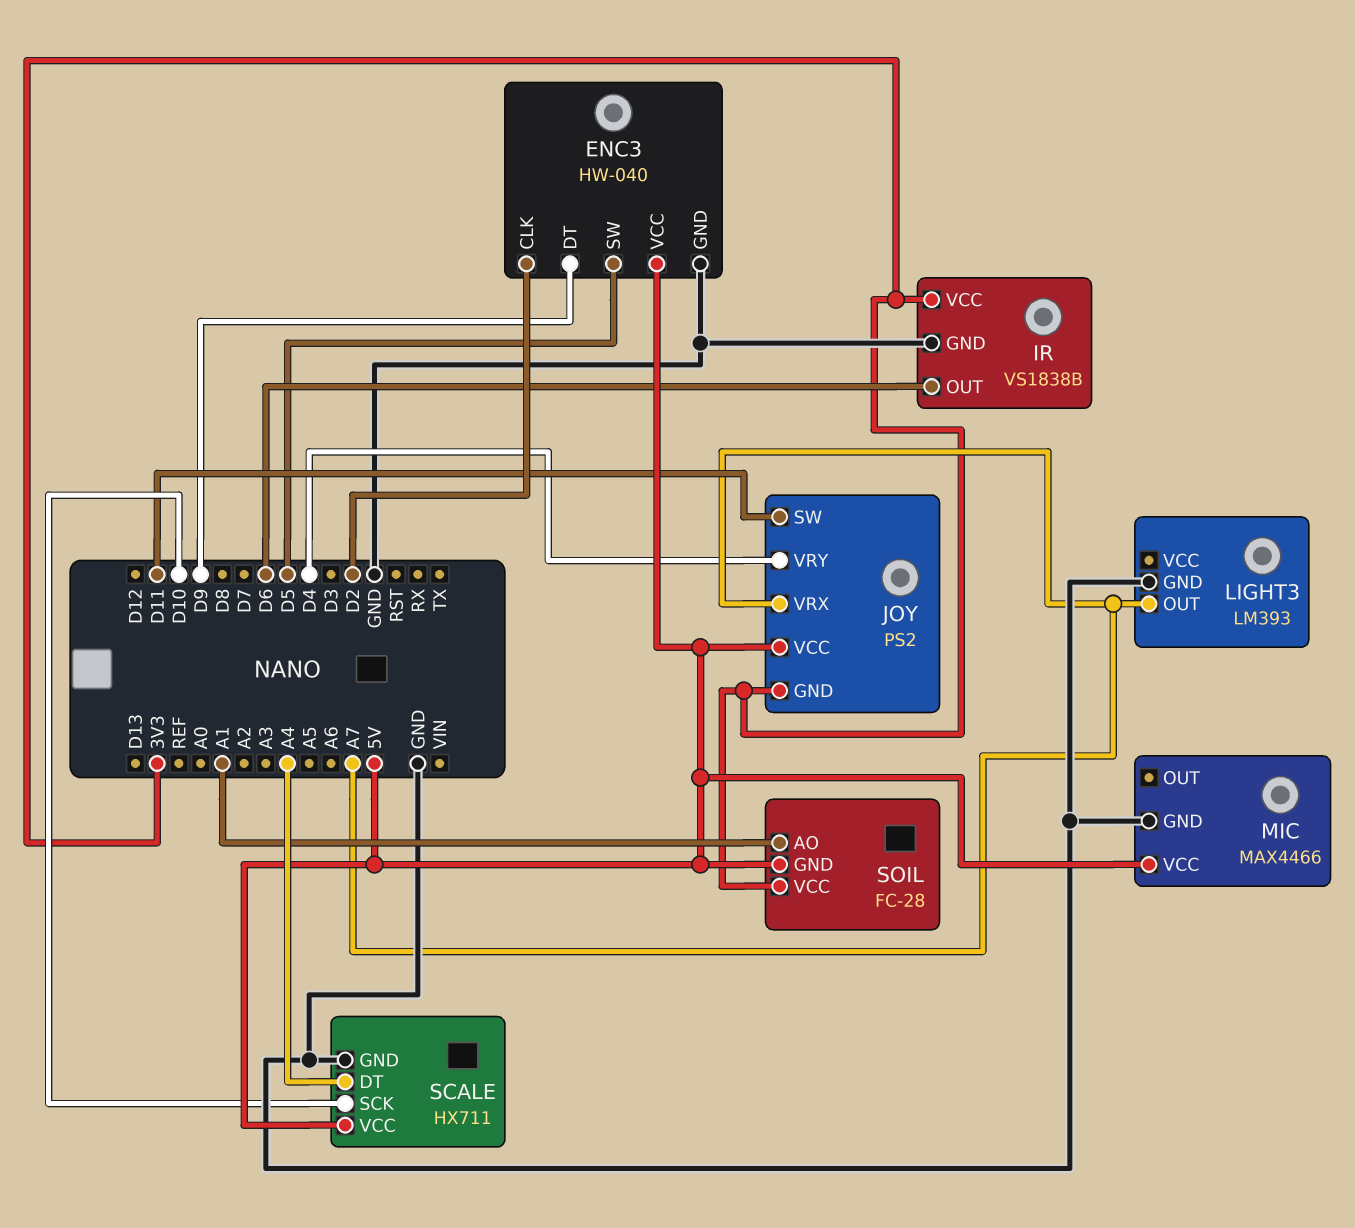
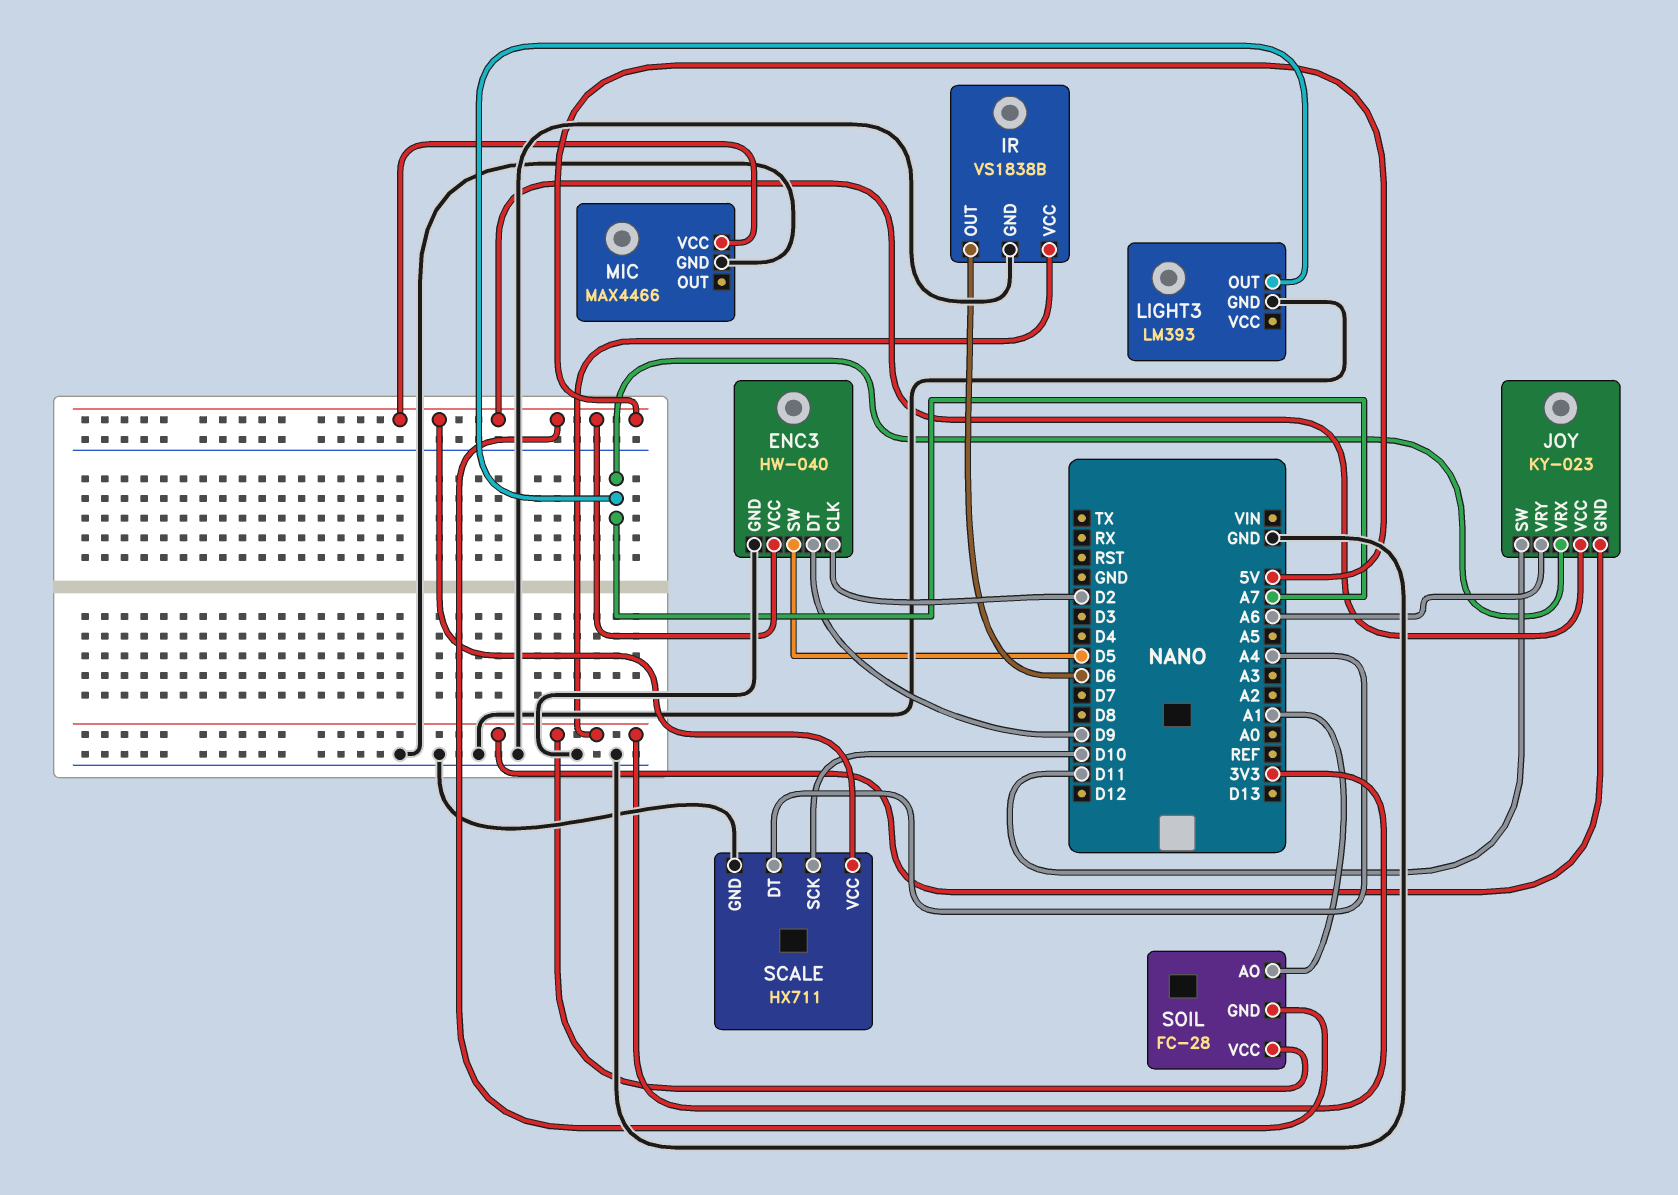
JOY: PS2 -> KY-023
JOY pin VRY: D4 -> A6

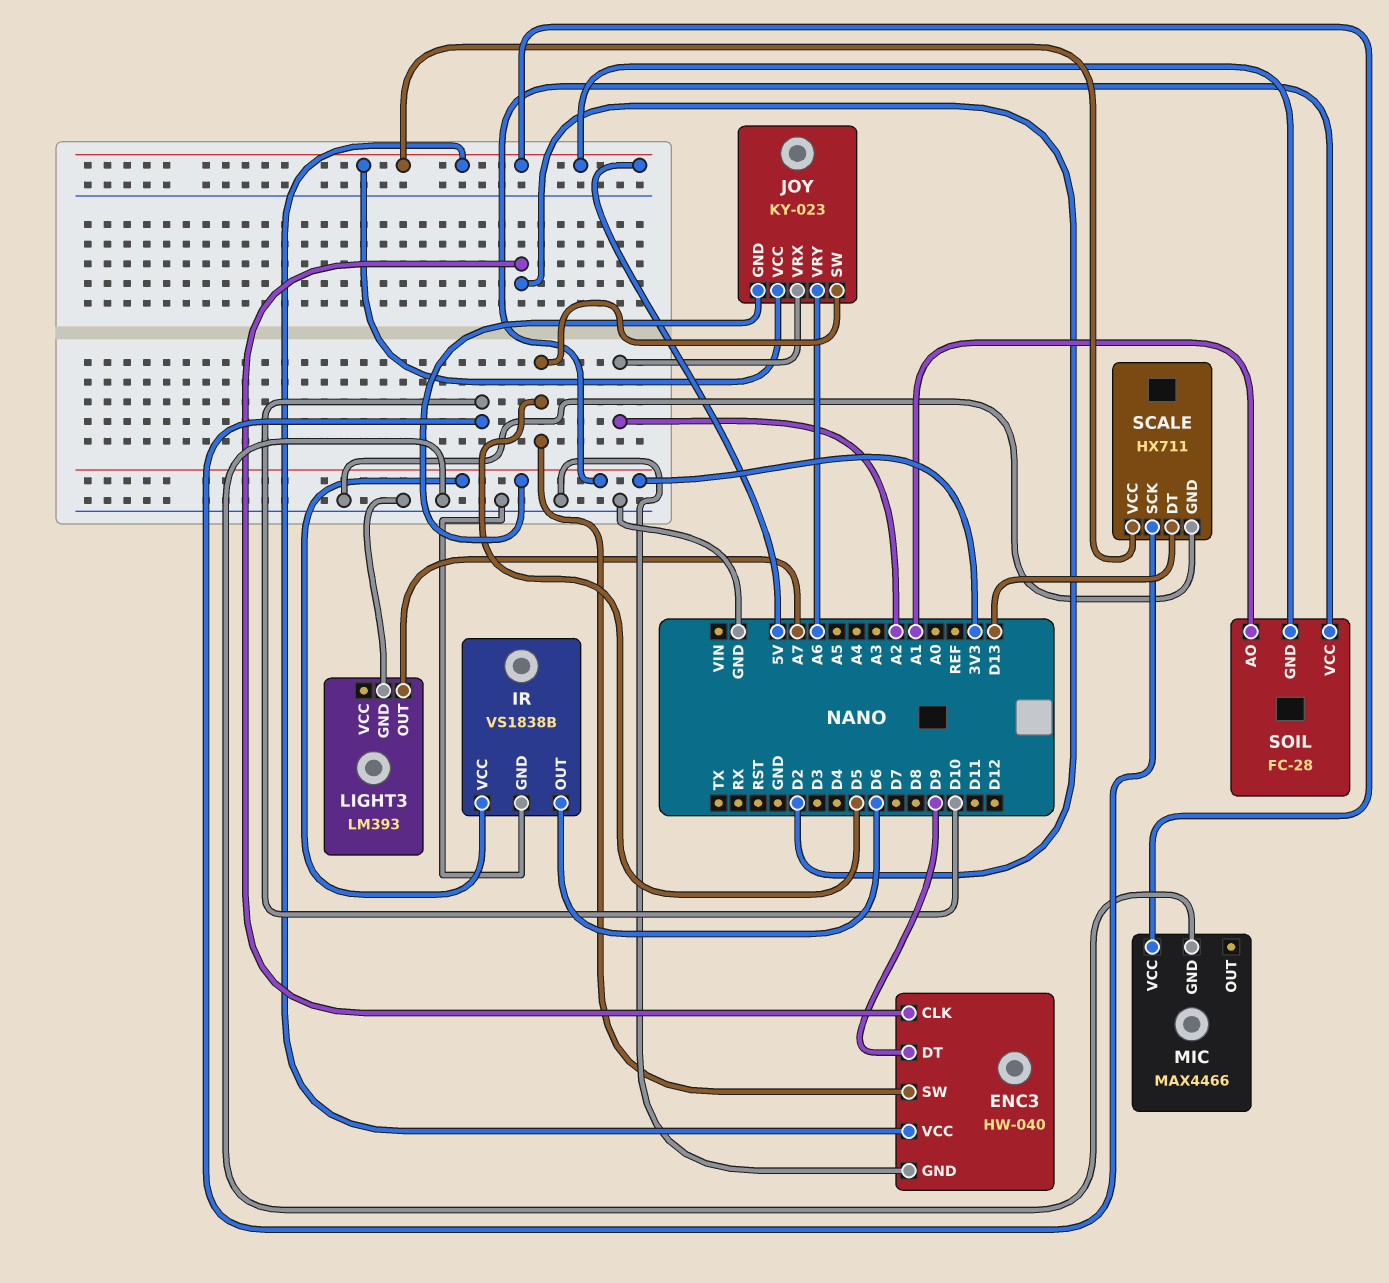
JOY pin SW: D11 -> D5
JOY pin VRX: A7 -> A2
SCALE pin DT: A4 -> D13

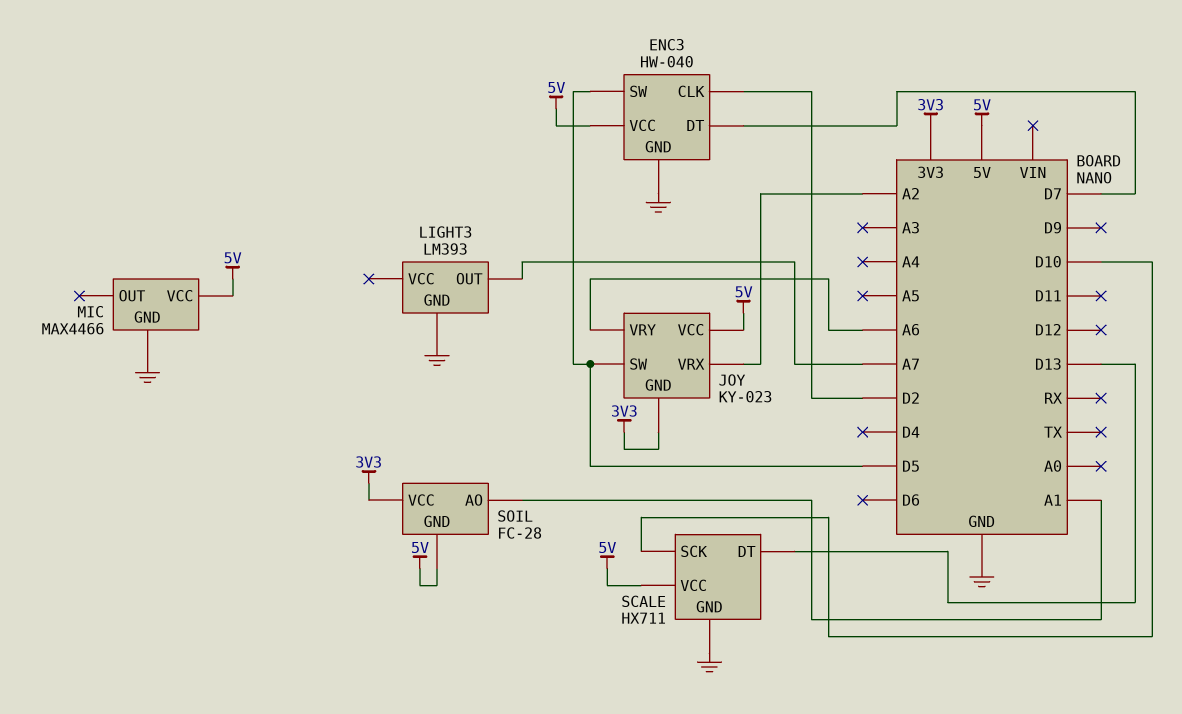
ENC3 pin DT: D9 -> D7
IR: VS1838B -> none
IR pin GND: GND -> none
IR pin OUT: D6 -> none
IR pin VCC: 3V3 -> none

